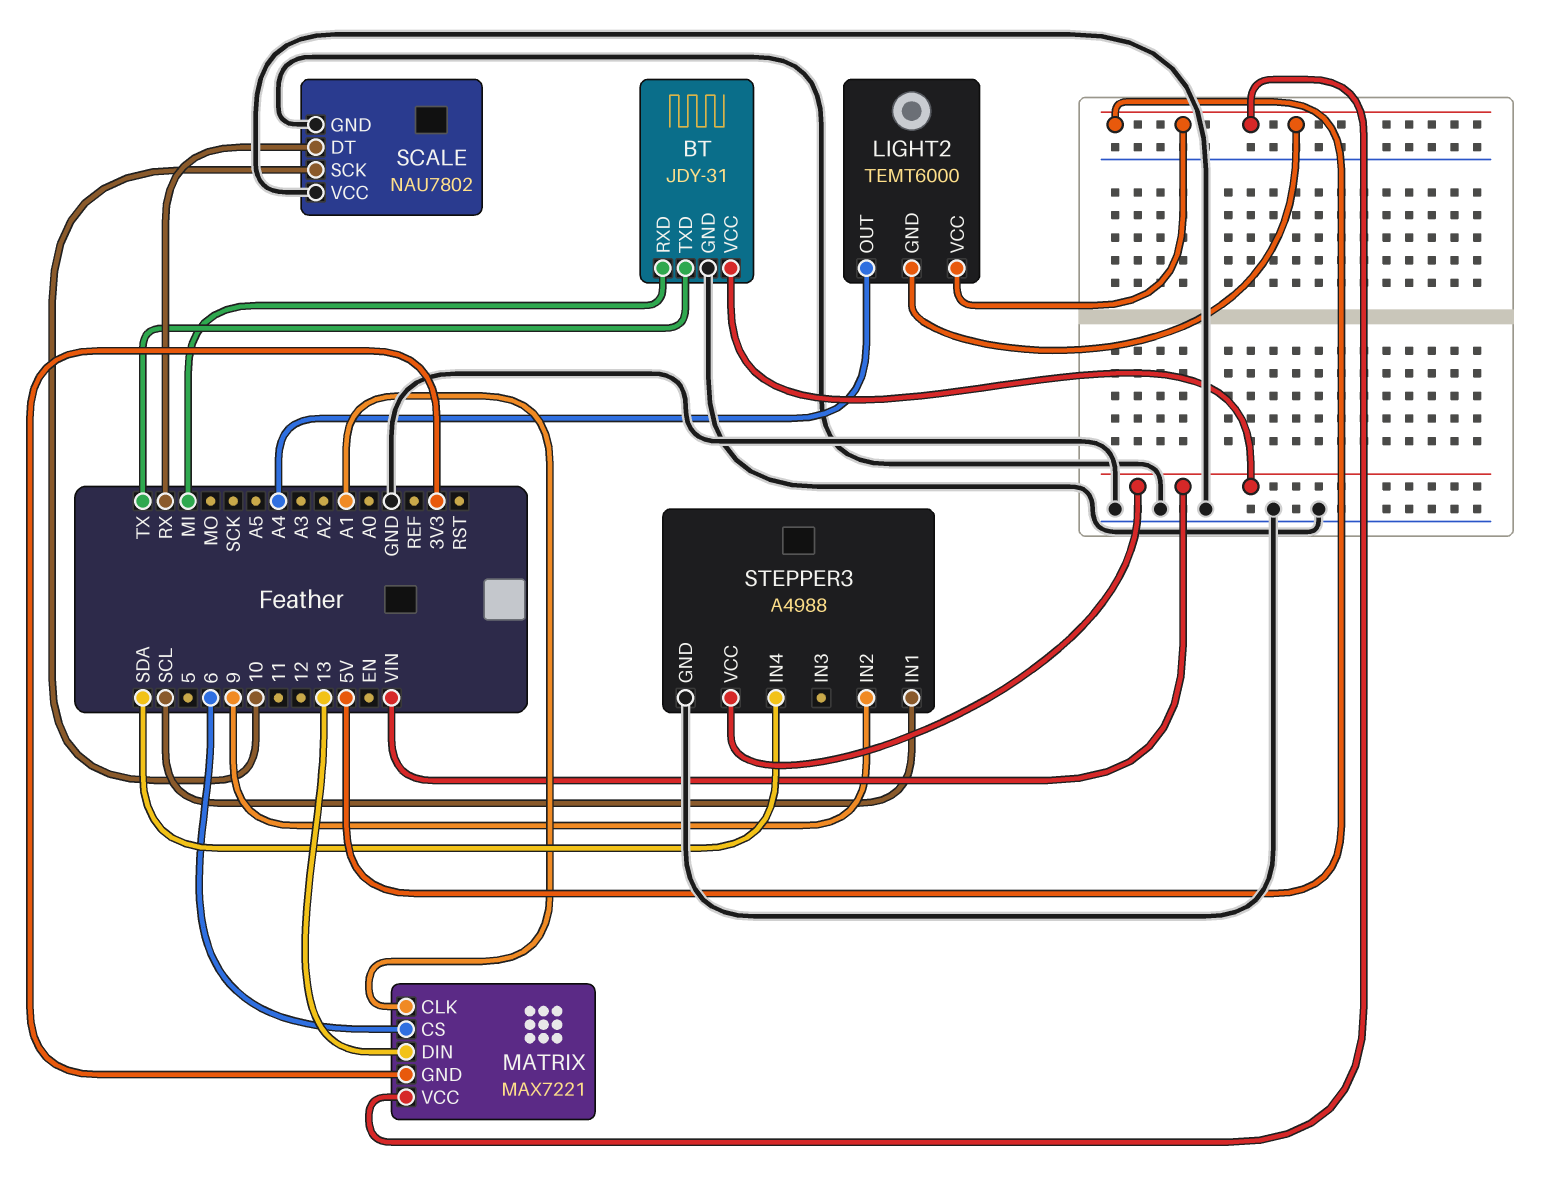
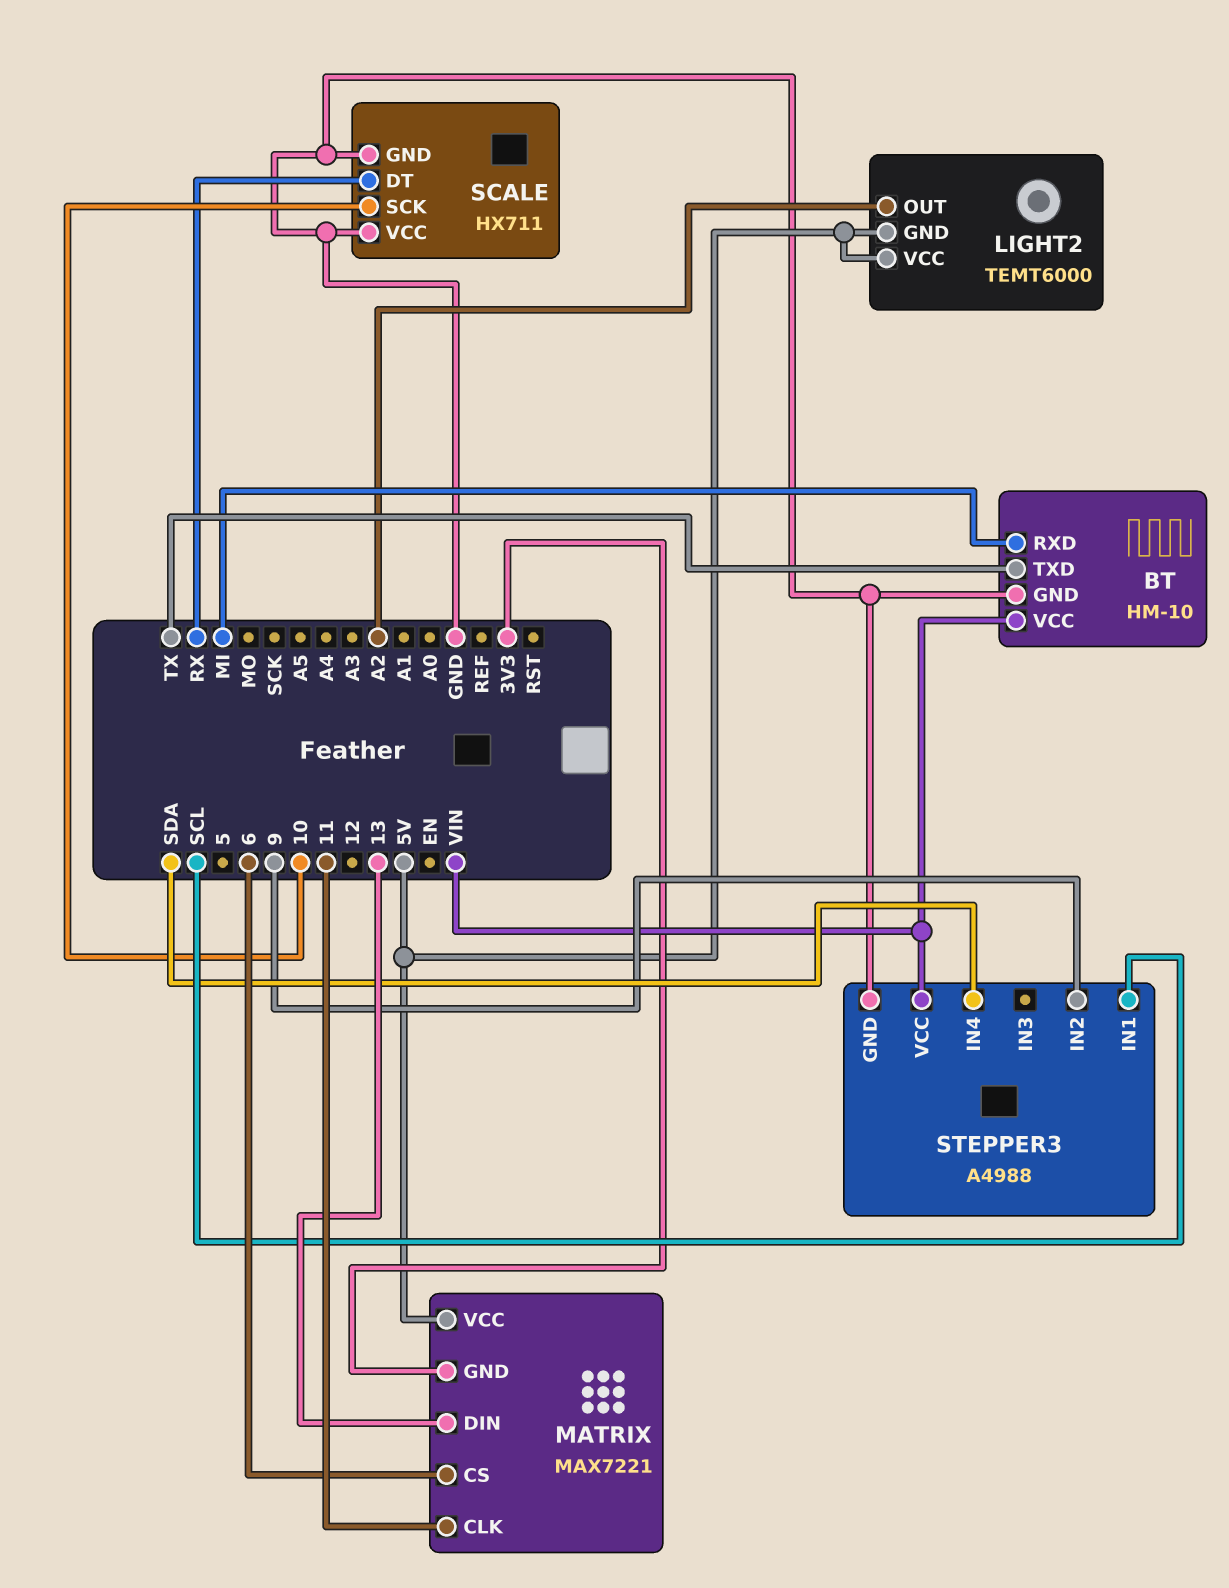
BT: JDY-31 -> HM-10
LIGHT2 pin OUT: A4 -> A2
MATRIX pin CLK: A1 -> 11
SCALE: NAU7802 -> HX711

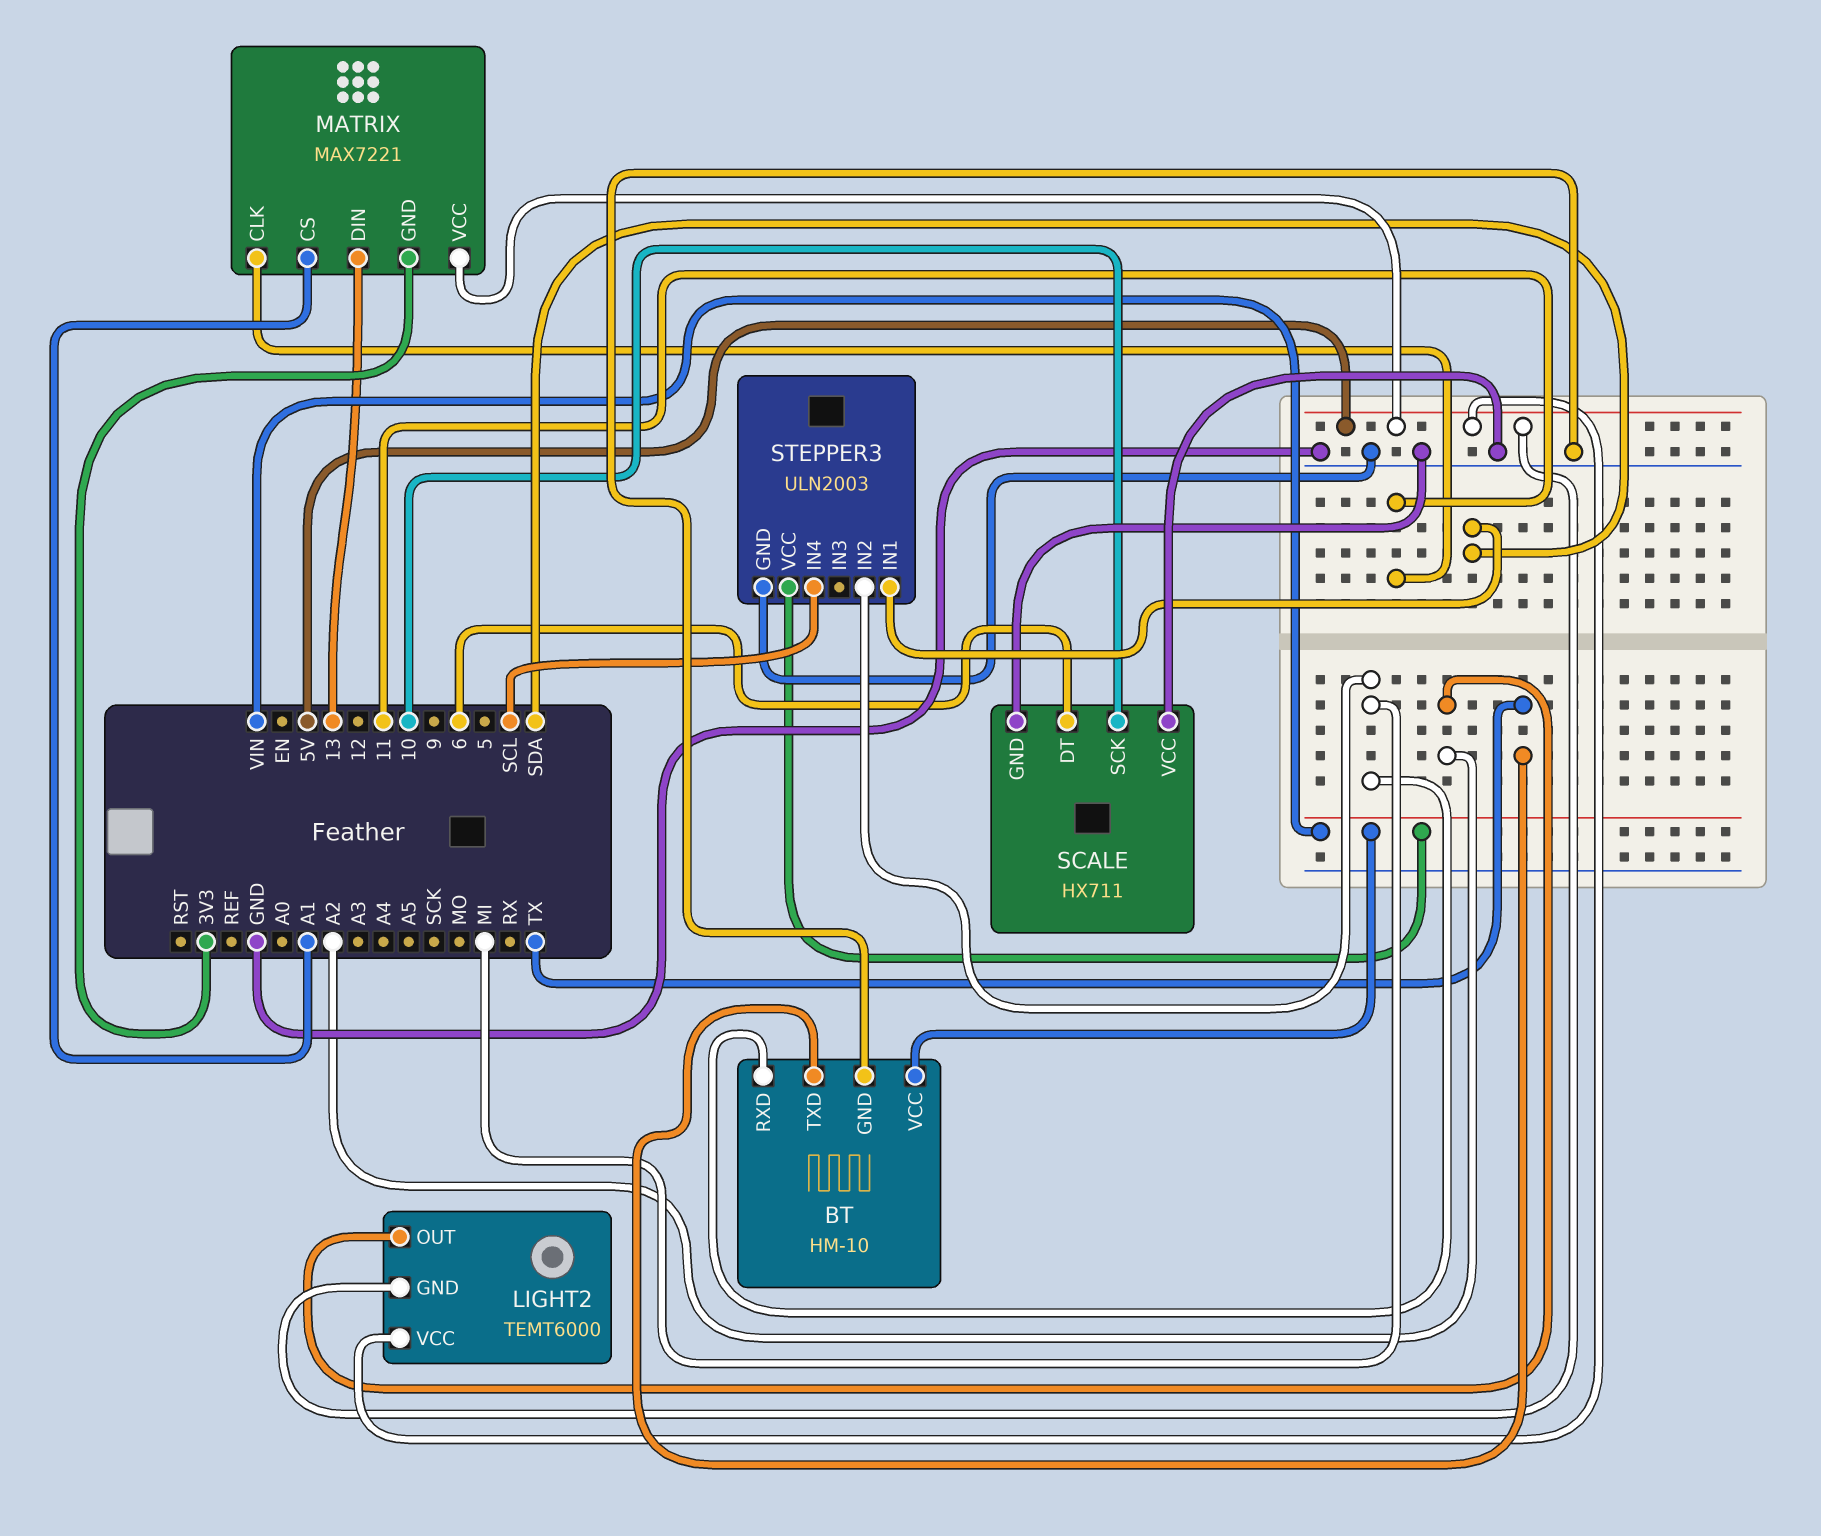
MATRIX pin CS: 6 -> A1
SCALE pin DT: RX -> 6
STEPPER3: A4988 -> ULN2003
STEPPER3 pin IN1: SCL -> SDA
STEPPER3 pin IN2: 9 -> MI
STEPPER3 pin IN4: SDA -> SCL

